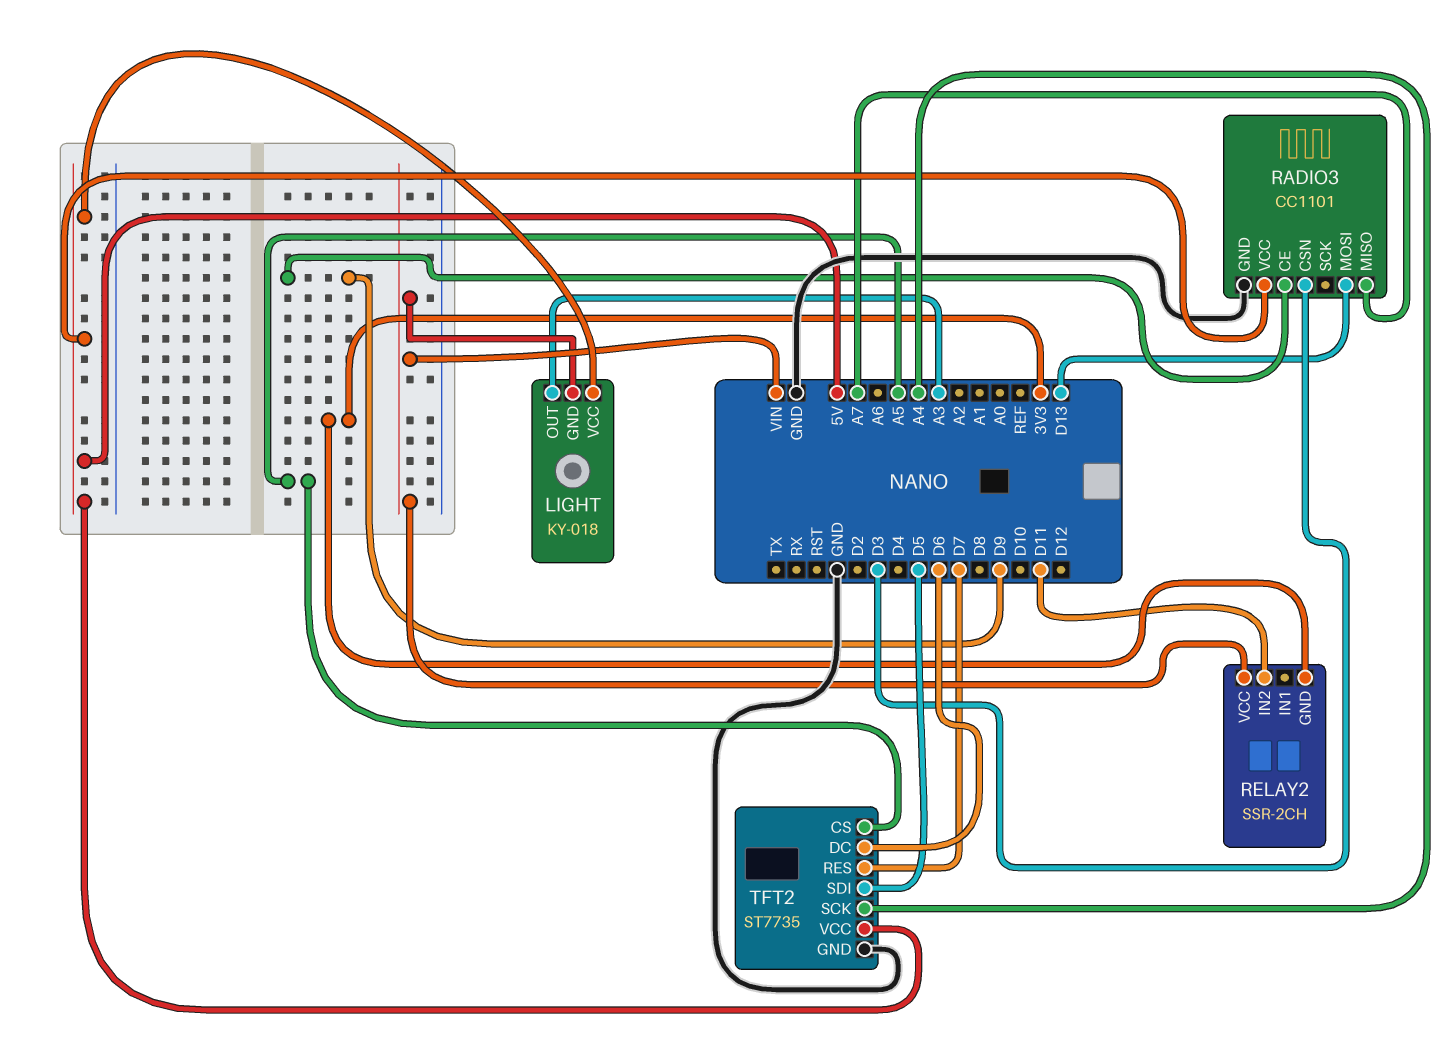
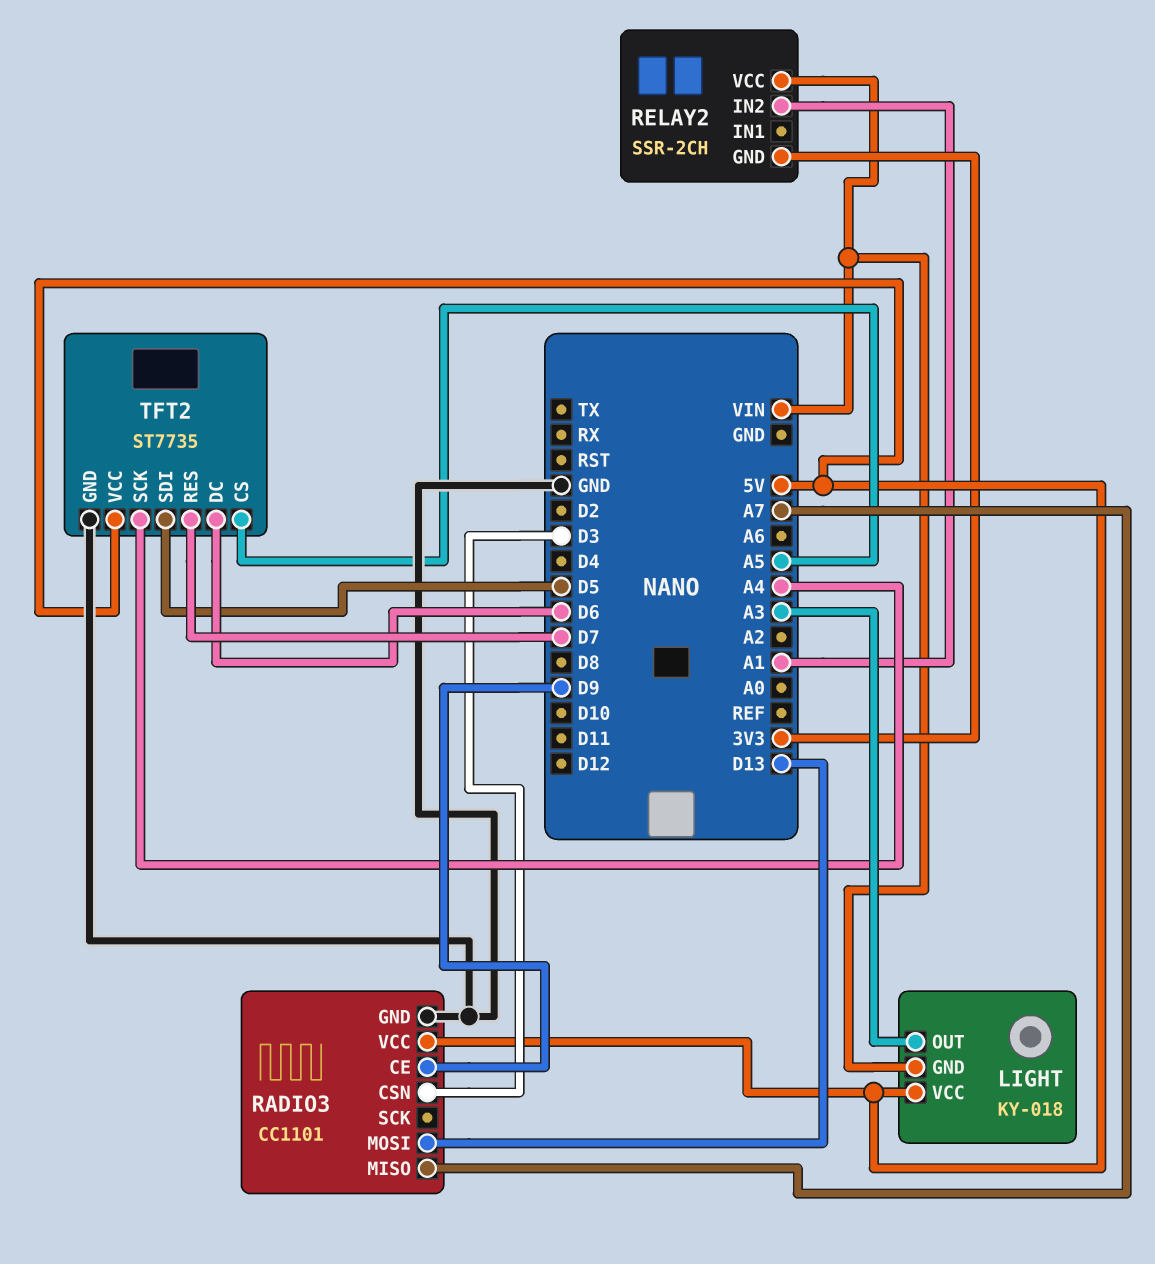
RELAY2 pin IN2: D11 -> A1

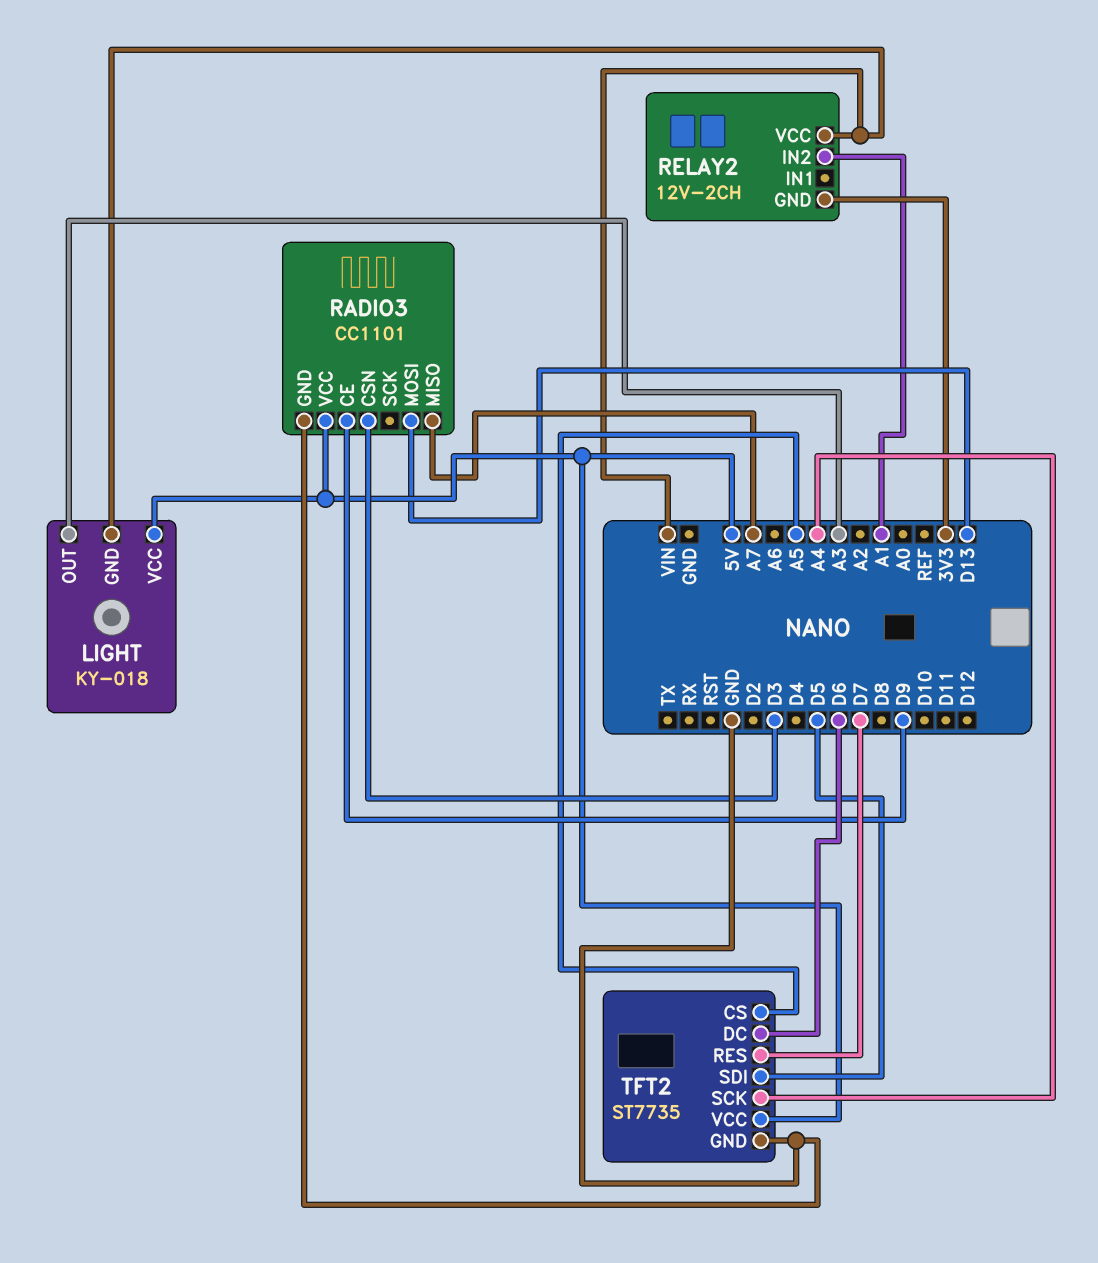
RELAY2: SSR-2CH -> 12V-2CH

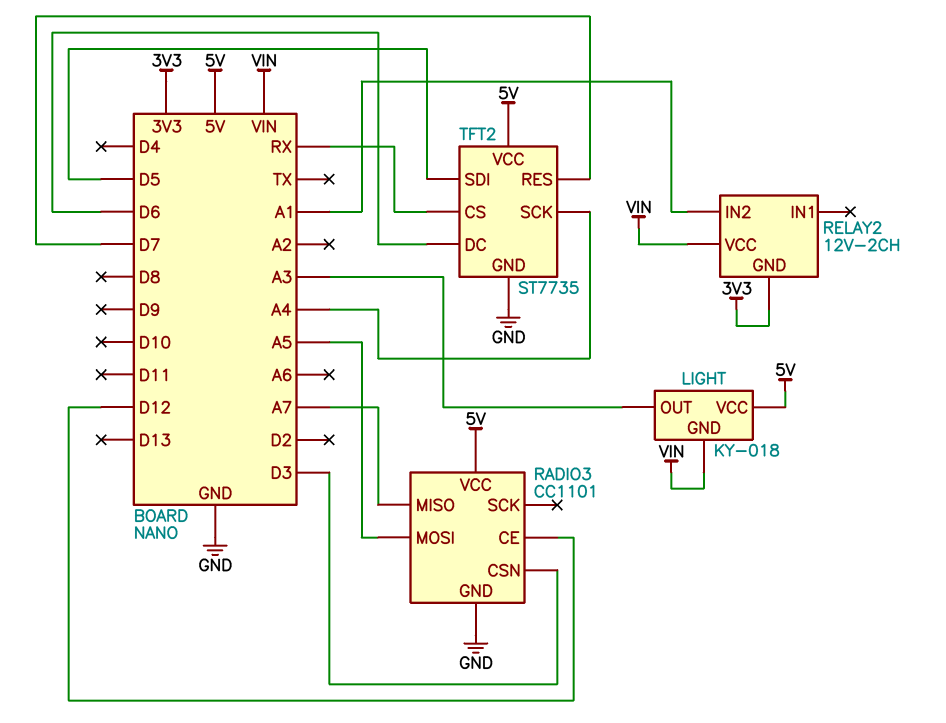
RADIO3 pin CE: D9 -> D12
RADIO3 pin MOSI: D13 -> A5
TFT2 pin CS: A5 -> RX

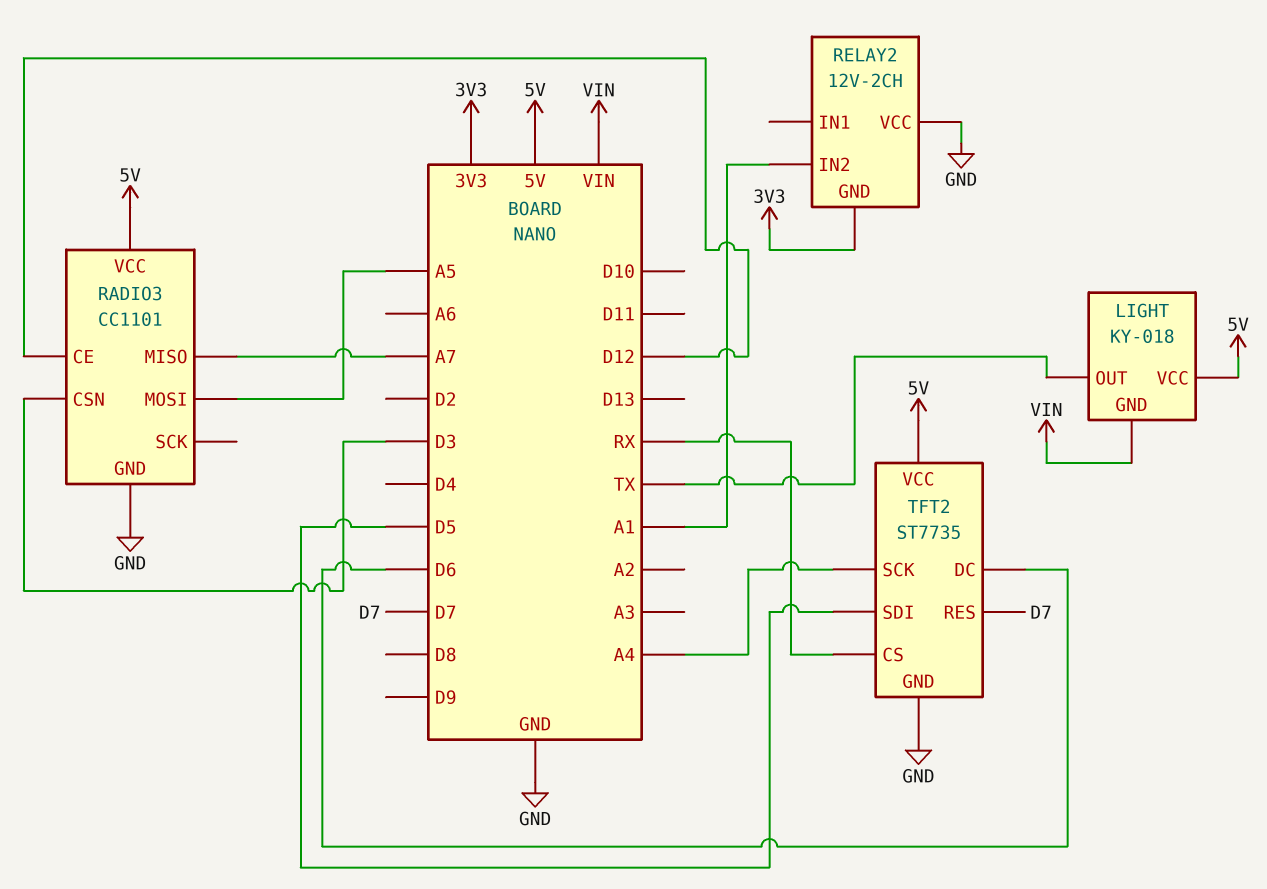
LIGHT pin OUT: A3 -> TX
RELAY2 pin VCC: VIN -> GND

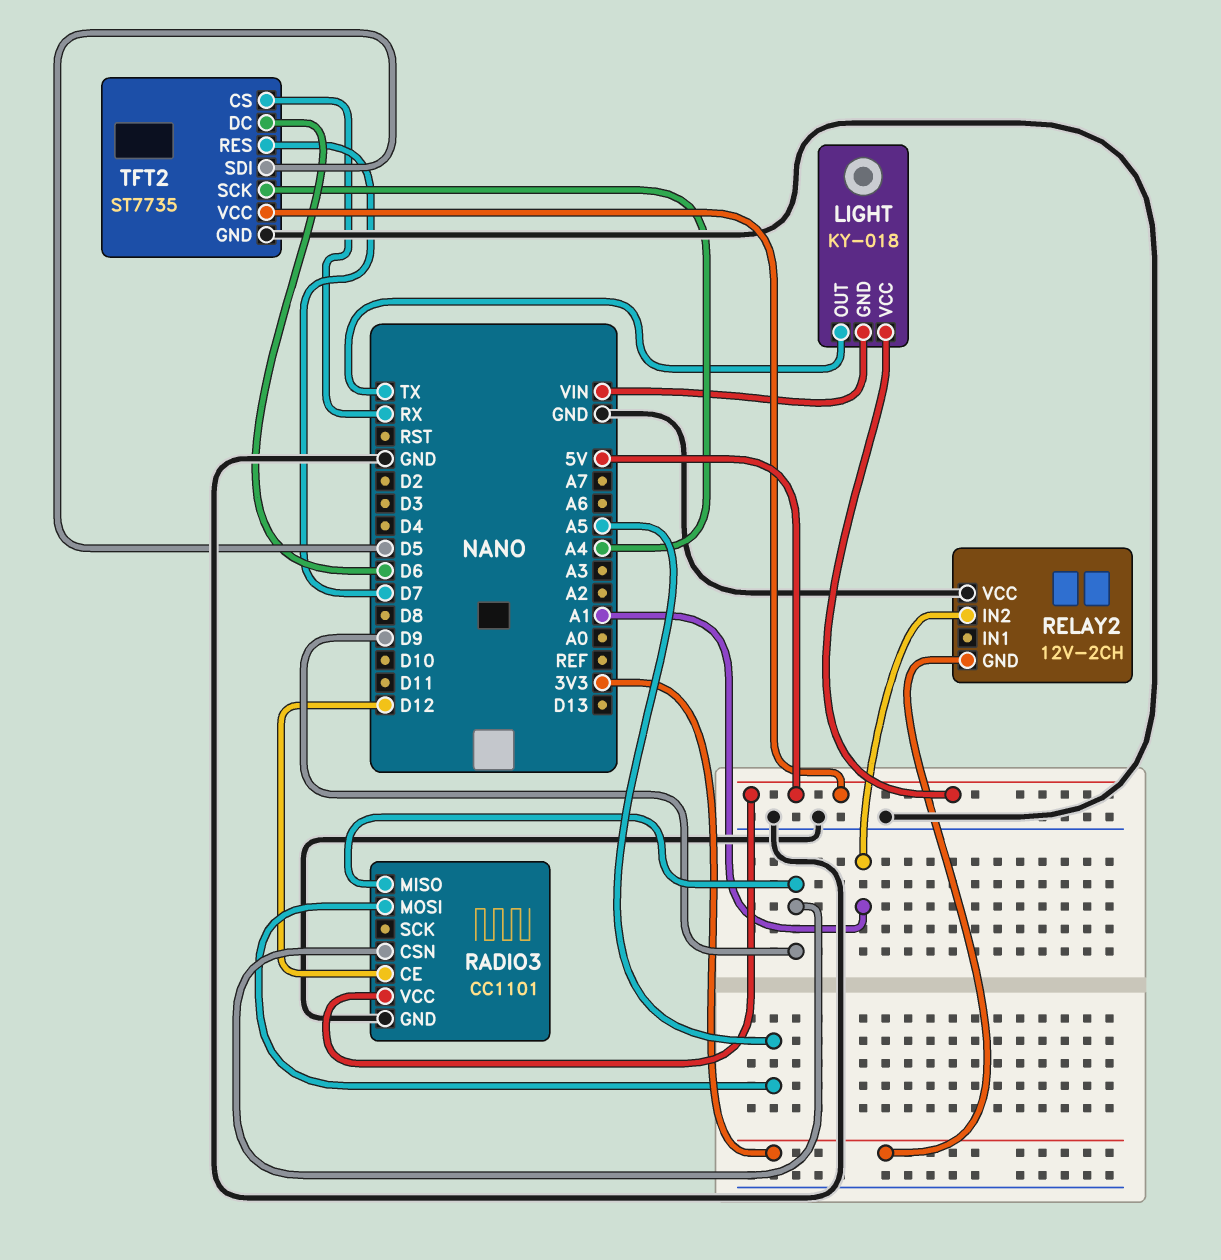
RADIO3 pin CSN: D3 -> D9
RADIO3 pin MISO: A7 -> D9

